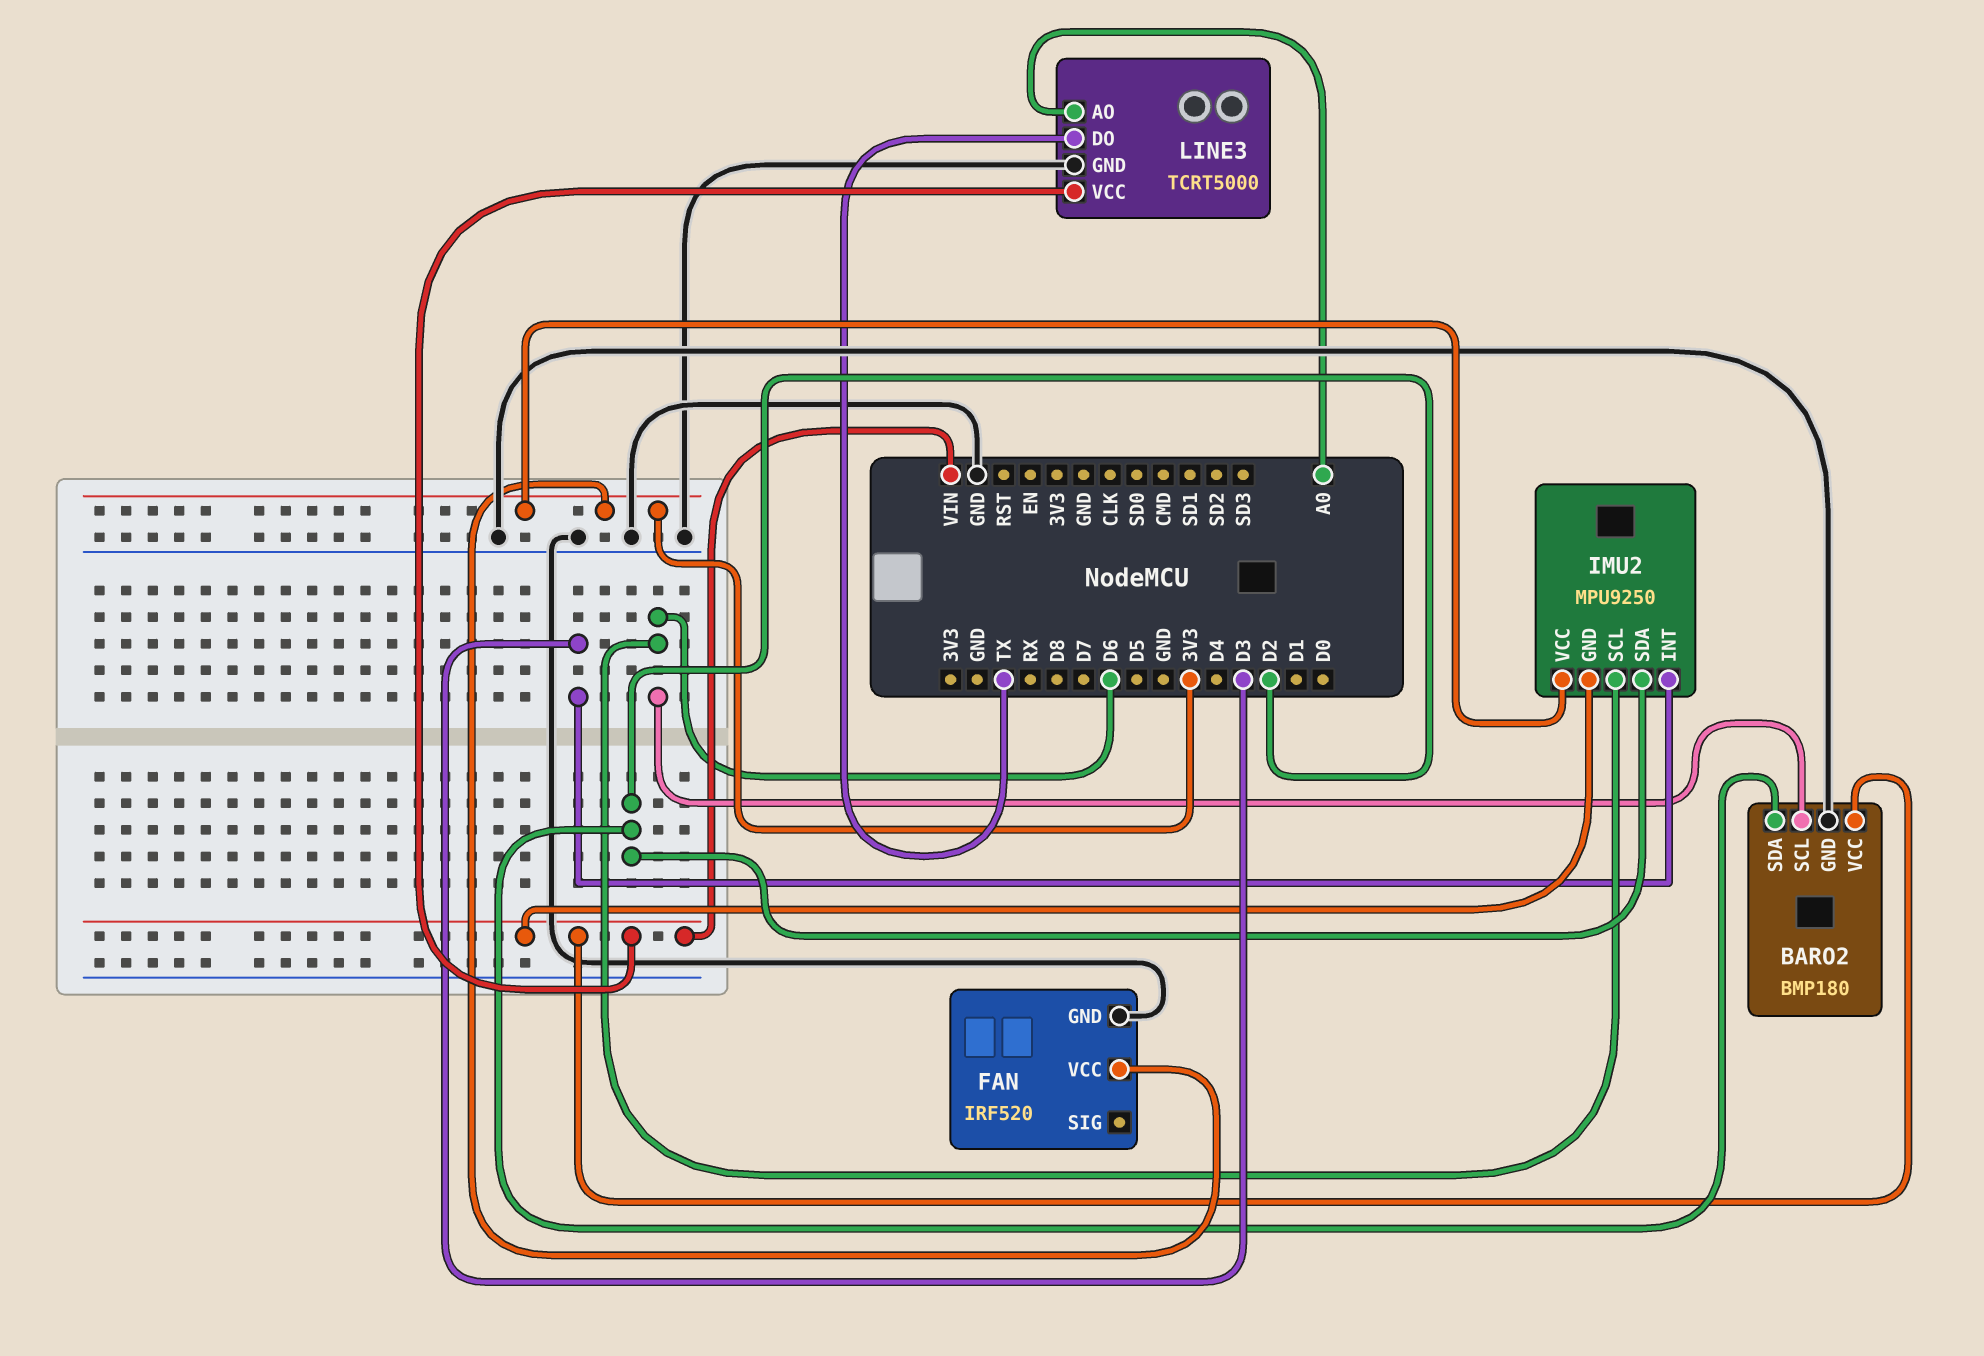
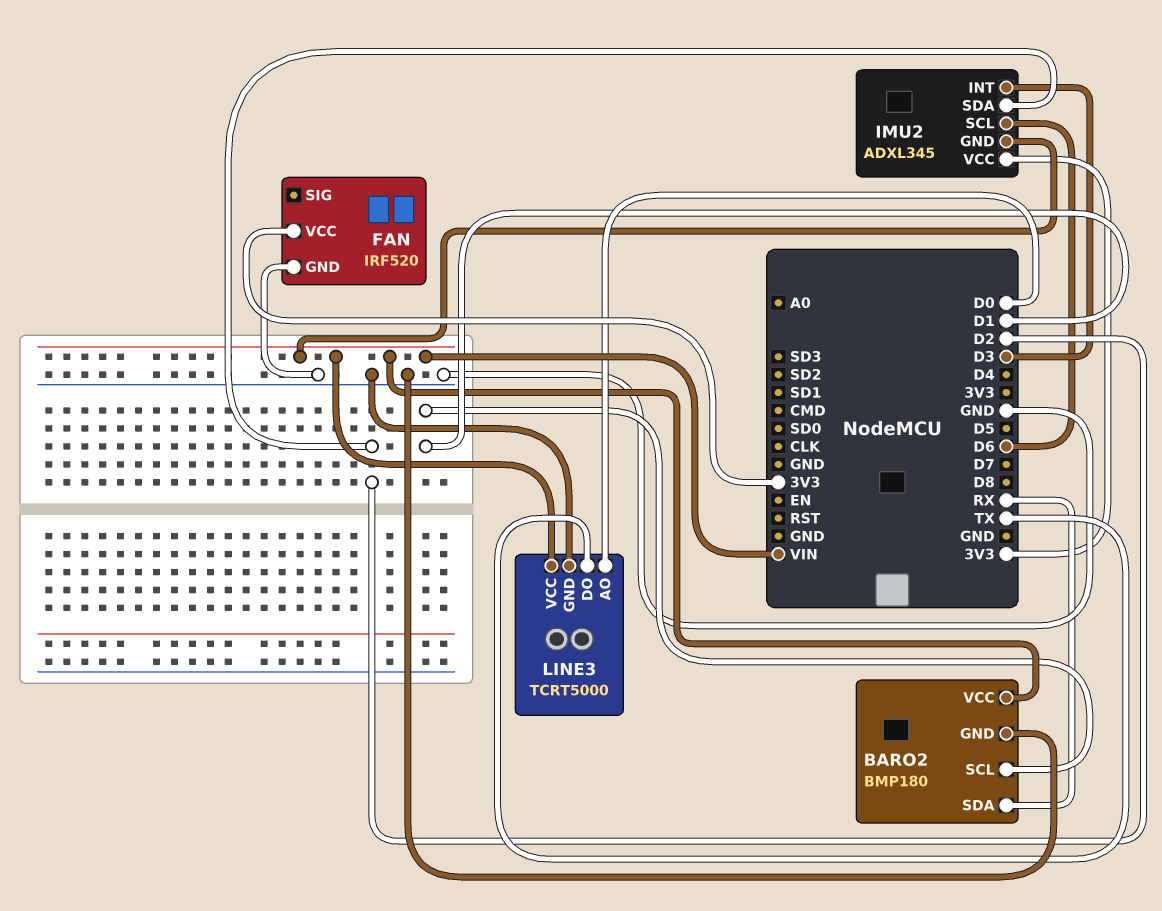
BARO2 pin SCL: D6 -> D1
BARO2 pin SDA: D2 -> RX
IMU2: MPU9250 -> ADXL345
LINE3 pin AO: A0 -> D0

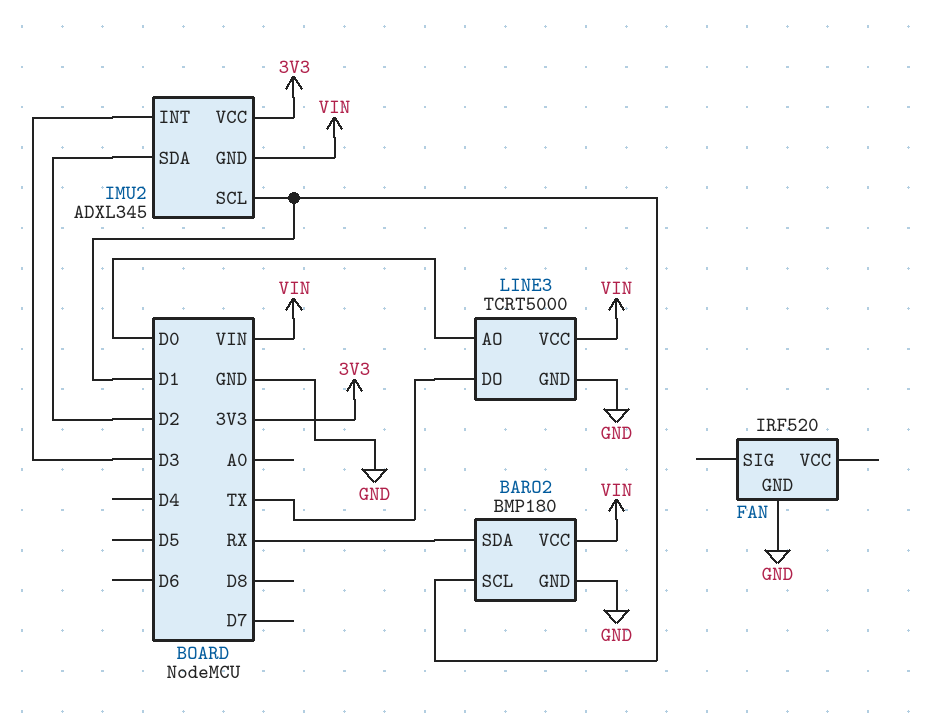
FAN pin VCC: 3V3 -> none
IMU2 pin SCL: D6 -> D1

